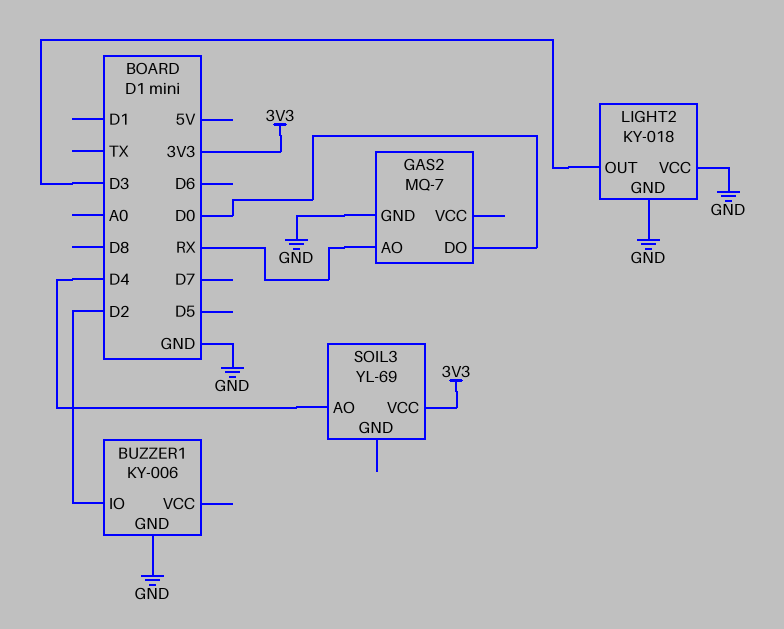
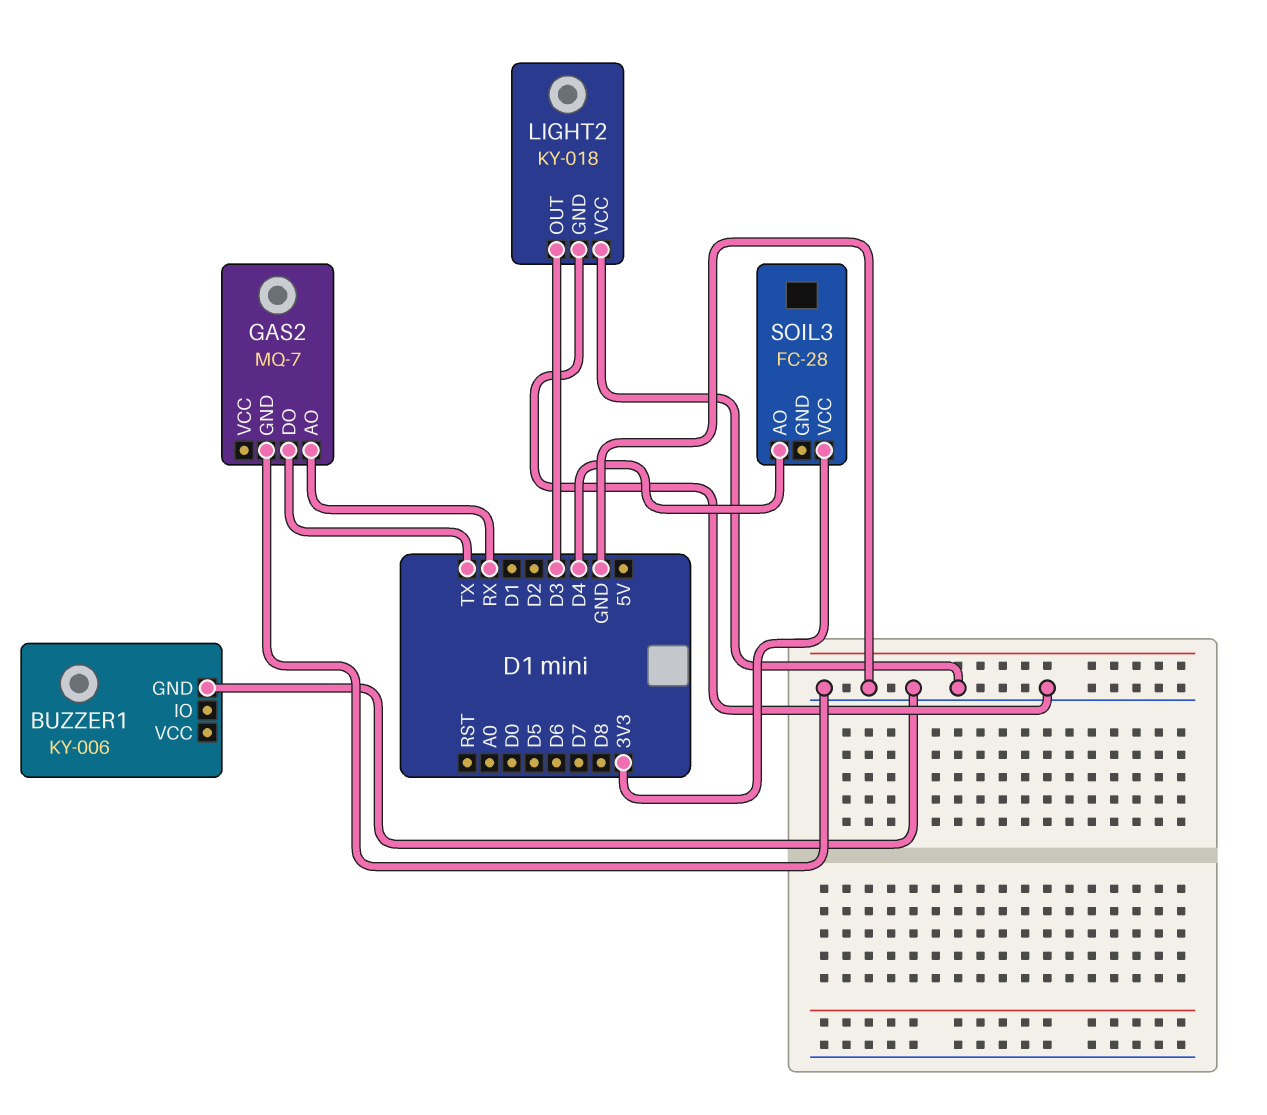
BUZZER1 pin IO: D2 -> none
GAS2 pin DO: D0 -> TX
SOIL3: YL-69 -> FC-28

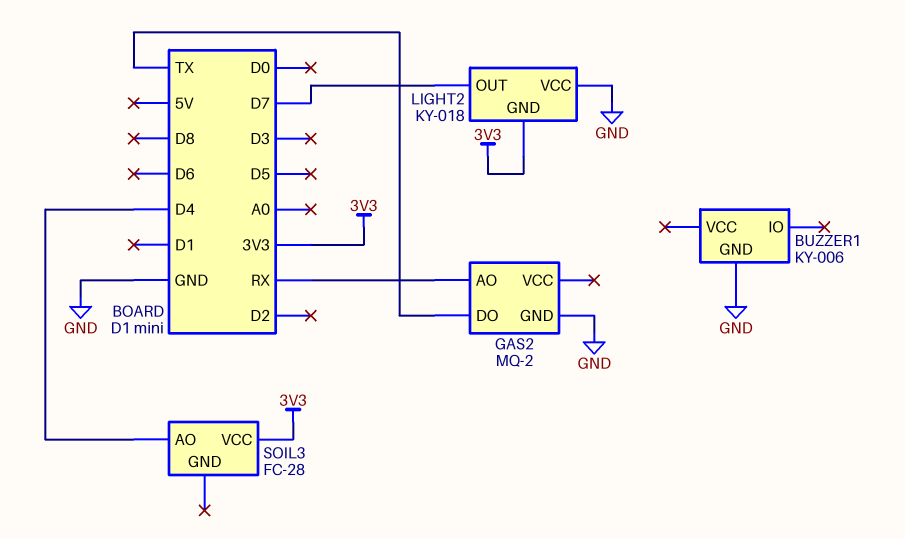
GAS2: MQ-7 -> MQ-2
LIGHT2 pin GND: GND -> 3V3
LIGHT2 pin OUT: D3 -> D7

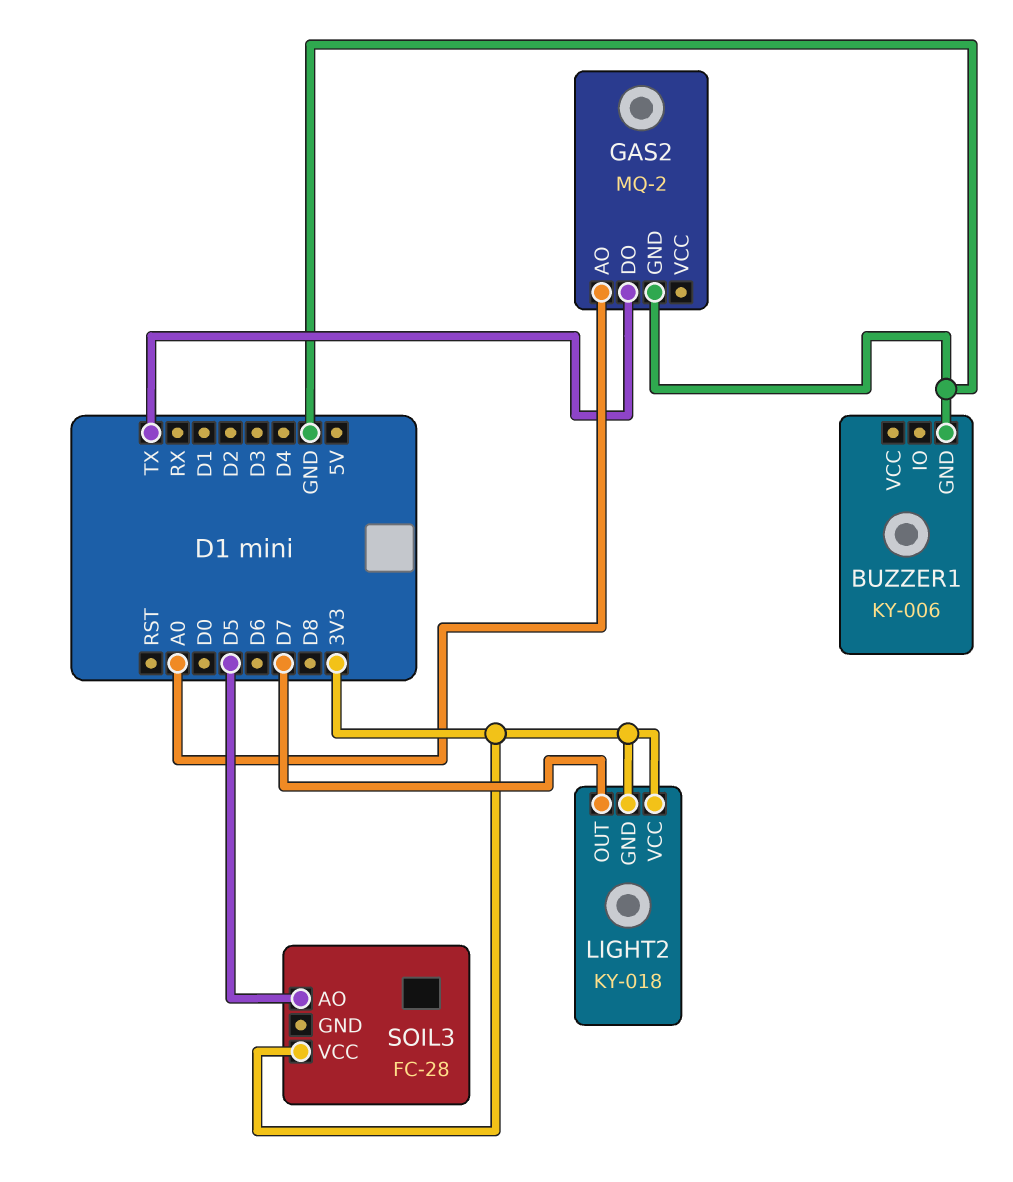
GAS2 pin AO: RX -> A0
LIGHT2 pin VCC: GND -> 3V3
SOIL3 pin AO: D4 -> D5

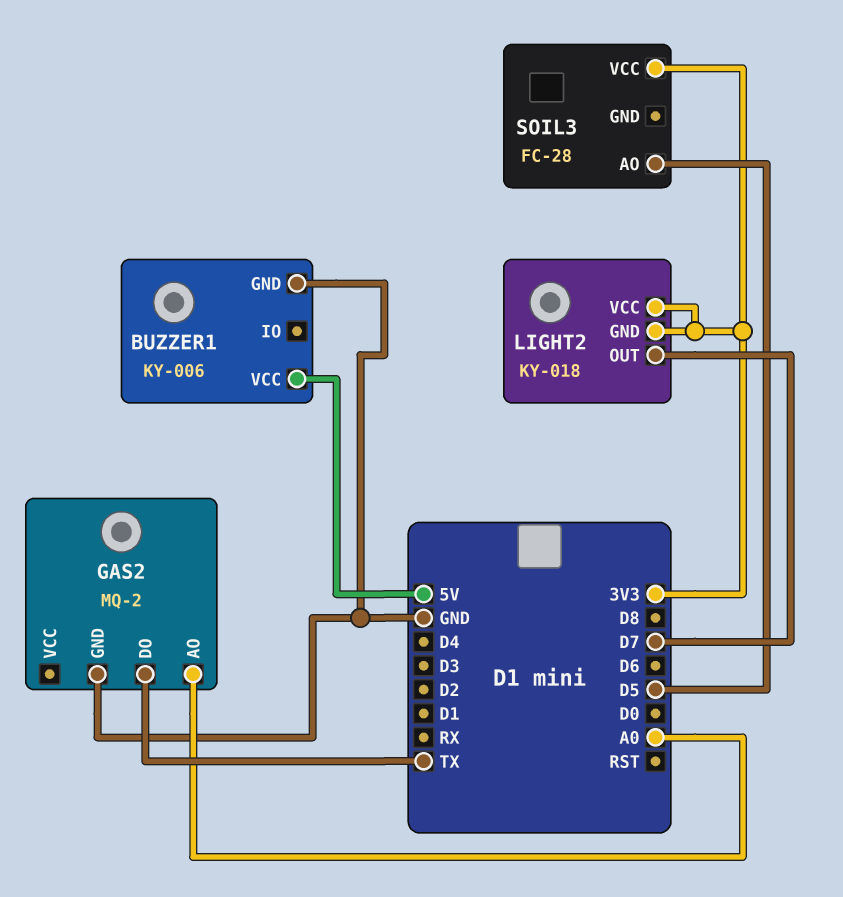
BUZZER1 pin VCC: none -> 5V

